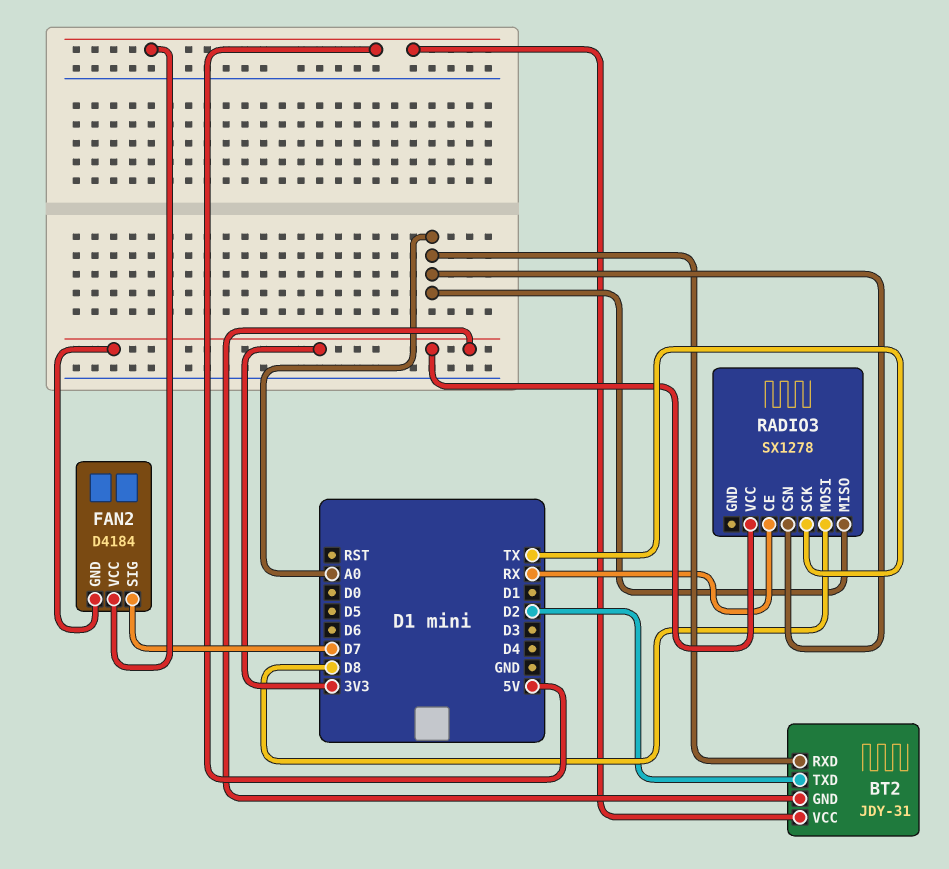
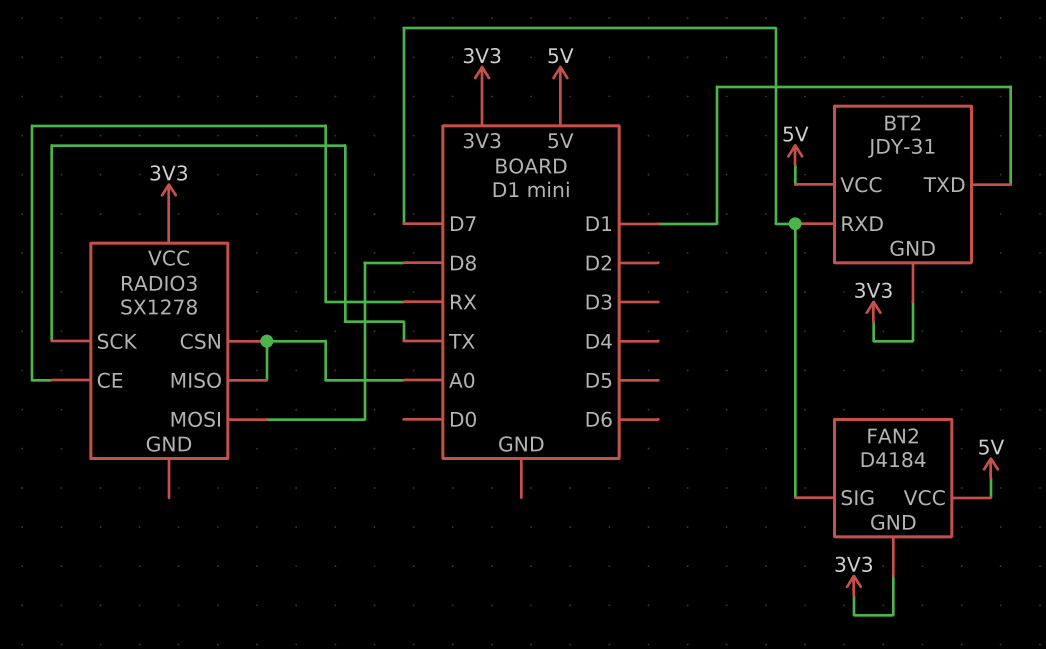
BT2 pin RXD: A0 -> D7
BT2 pin TXD: D2 -> D1

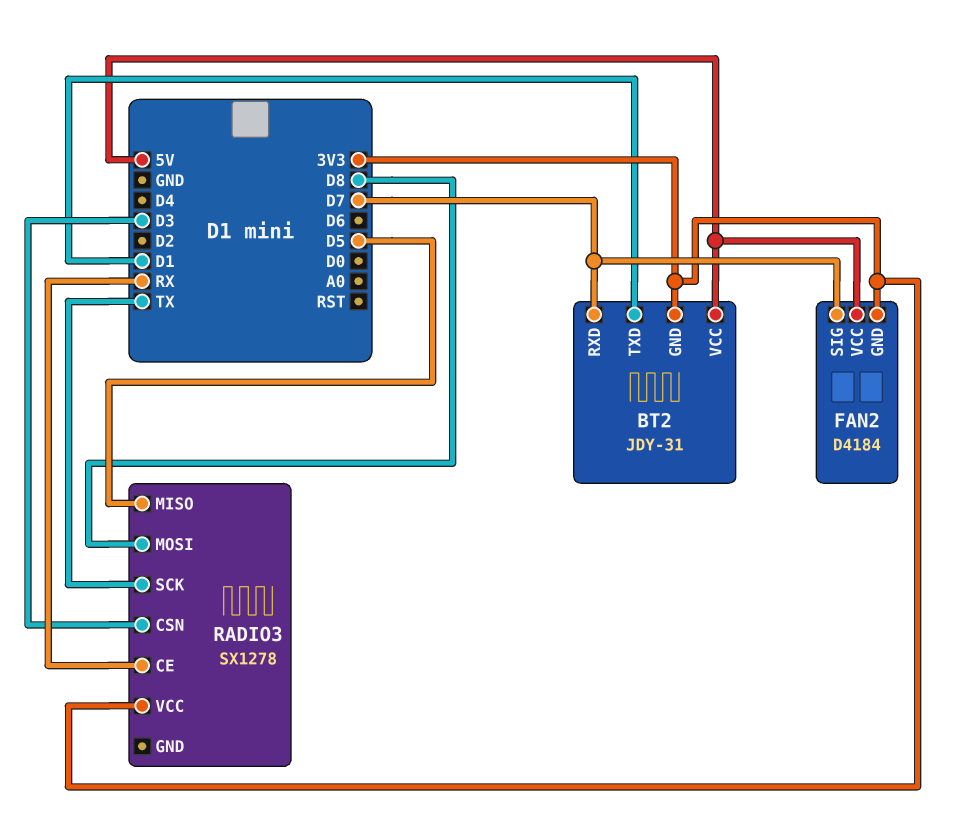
RADIO3 pin CSN: A0 -> D3
RADIO3 pin MISO: A0 -> D5

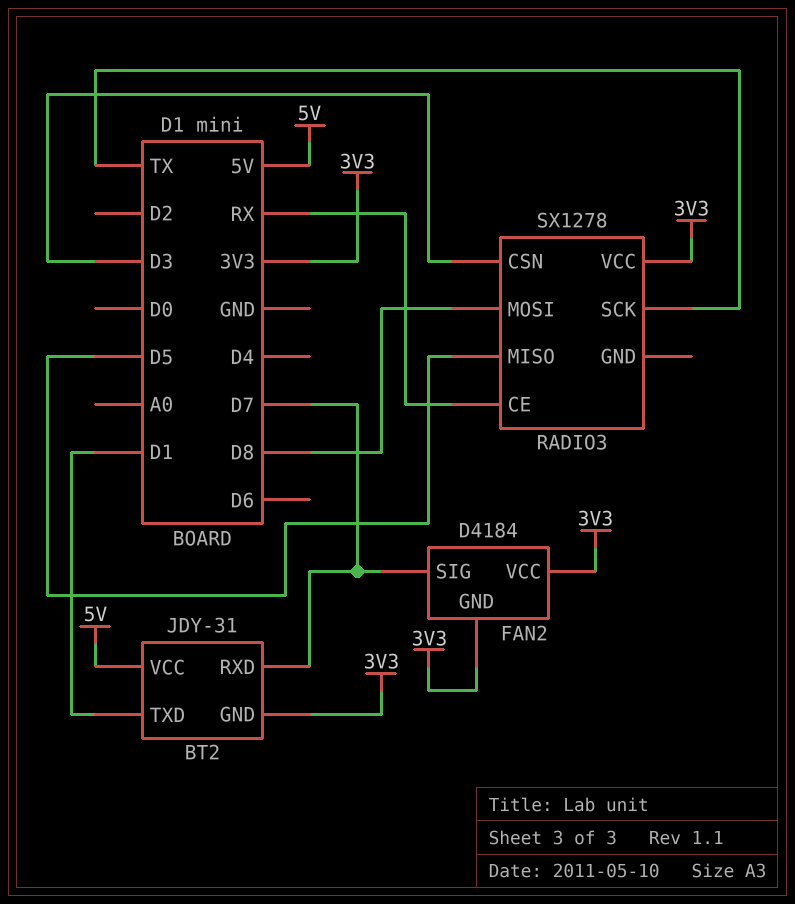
FAN2 pin VCC: 5V -> 3V3

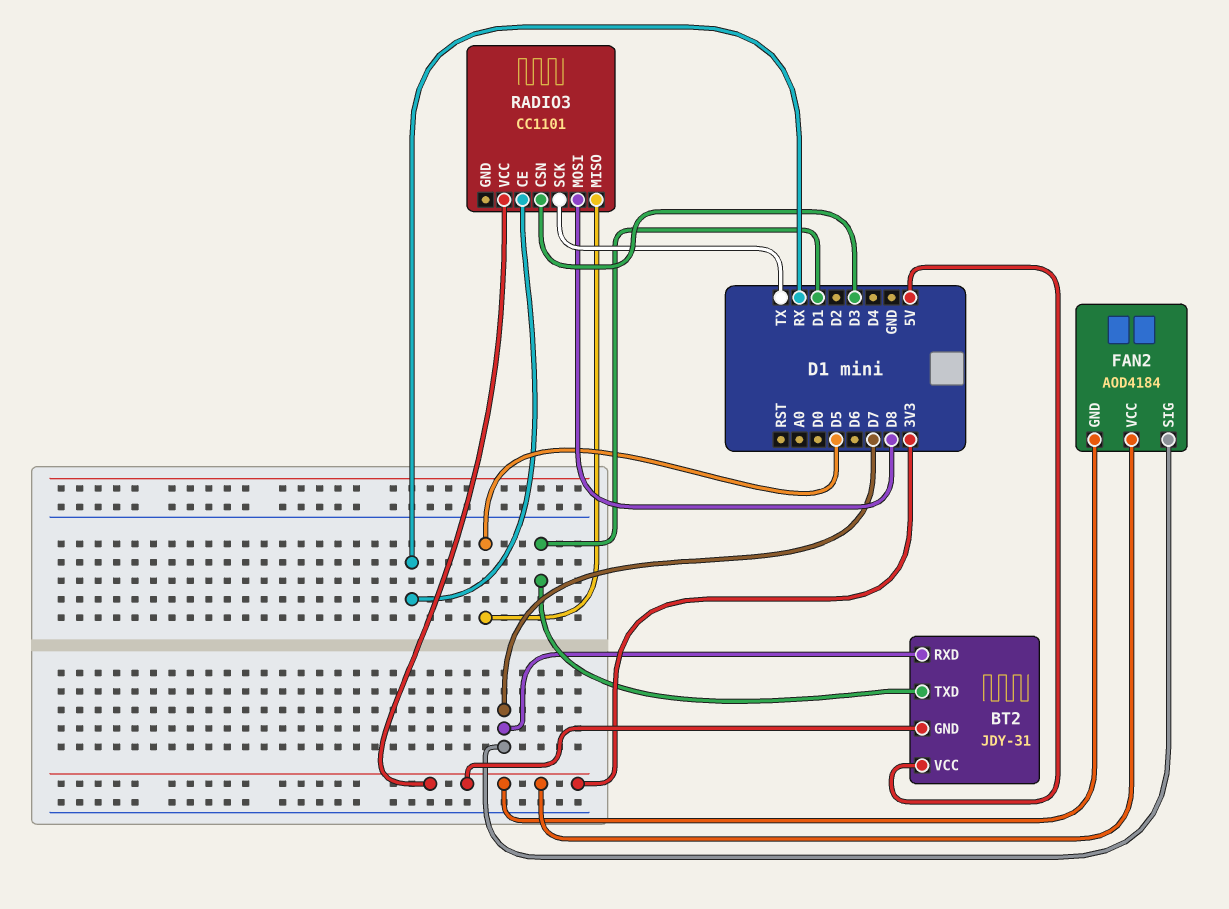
FAN2: D4184 -> AOD4184
RADIO3: SX1278 -> CC1101

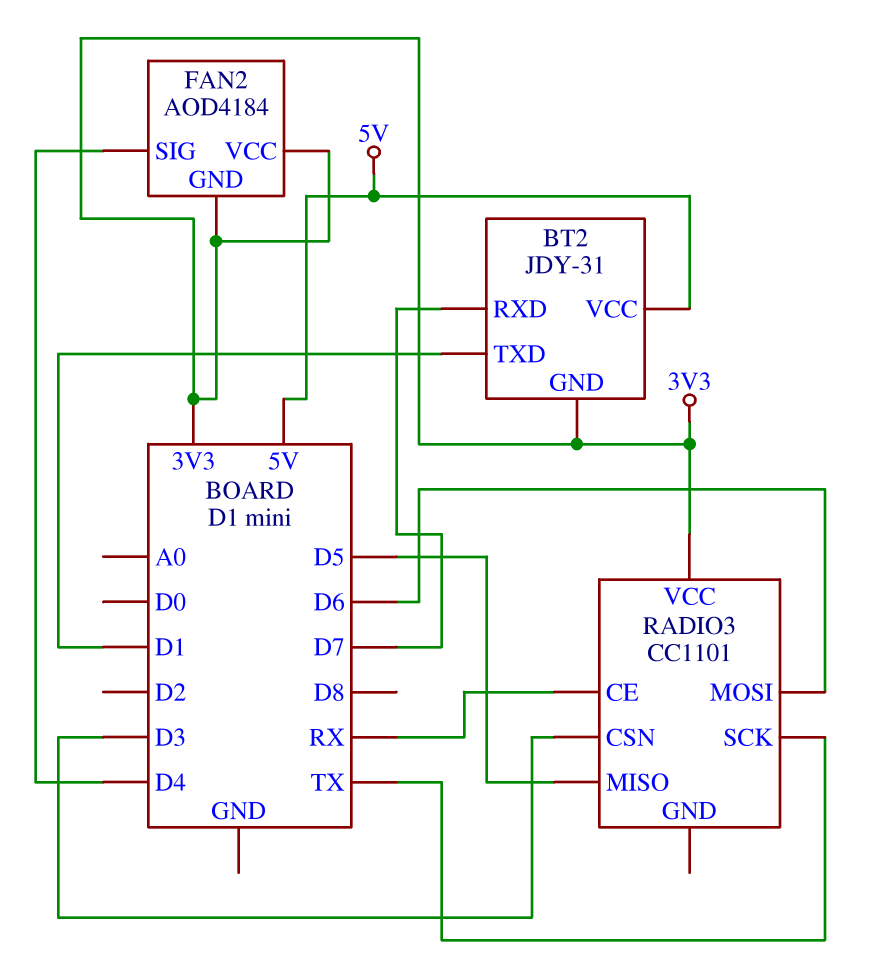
FAN2 pin SIG: D7 -> D4
RADIO3 pin MOSI: D8 -> D6

